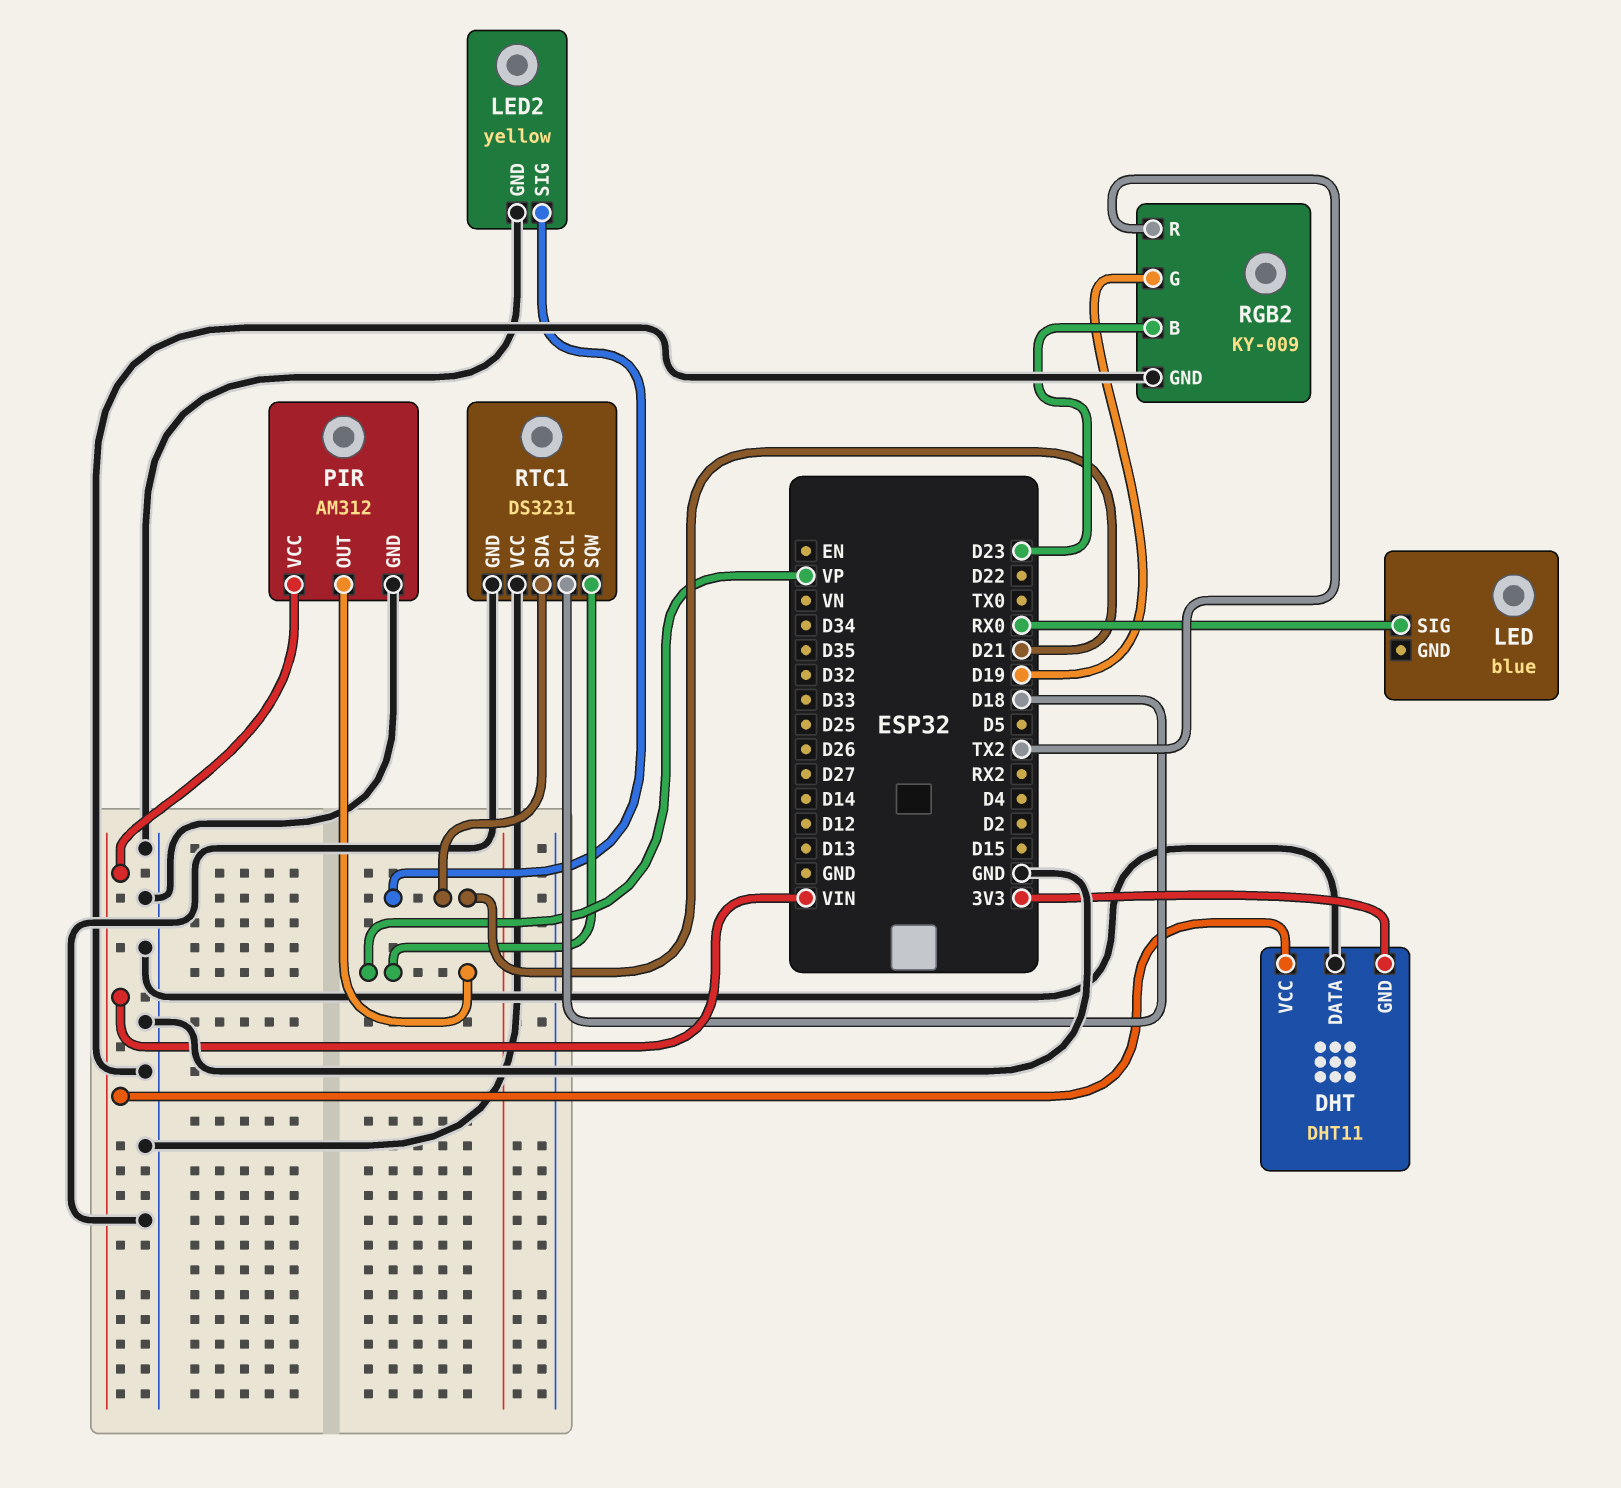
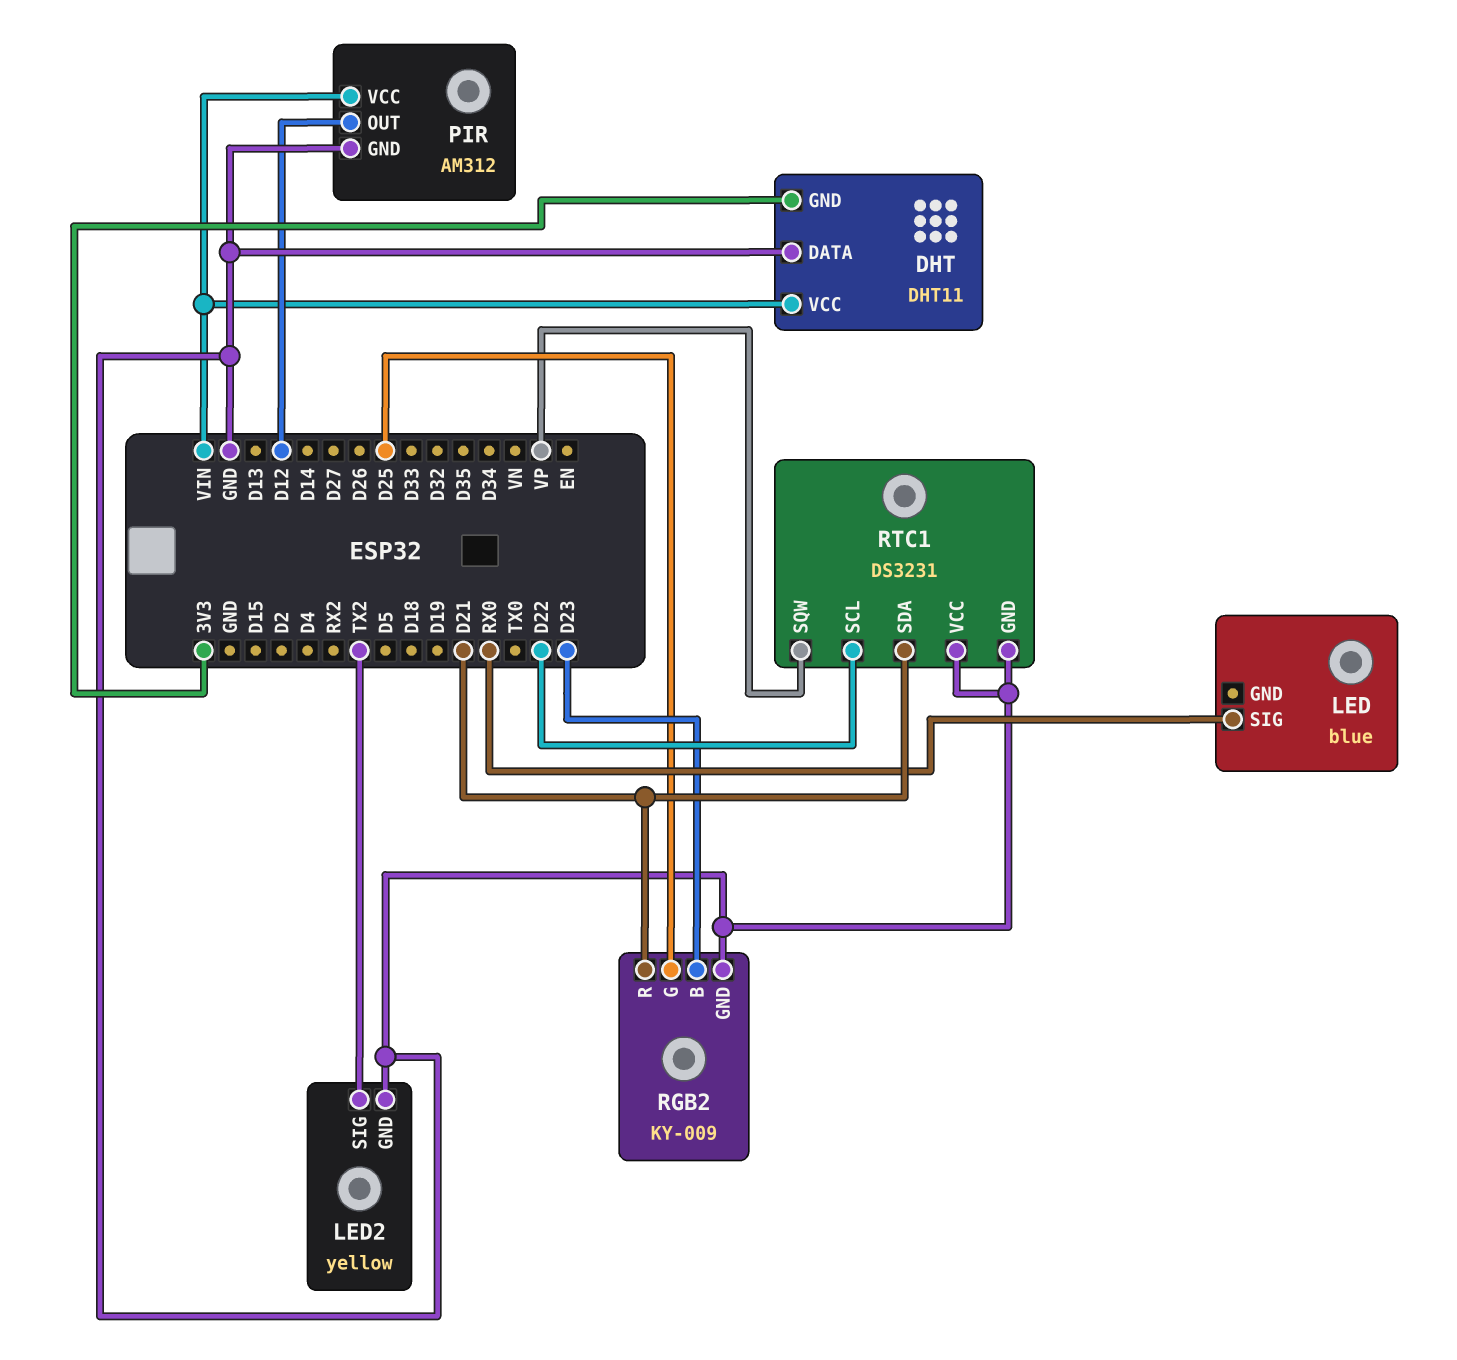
LED2 pin SIG: D21 -> TX2
PIR pin OUT: VP -> D12
RGB2 pin G: D19 -> D25
RGB2 pin R: TX2 -> D21
RTC1 pin SCL: D18 -> D22

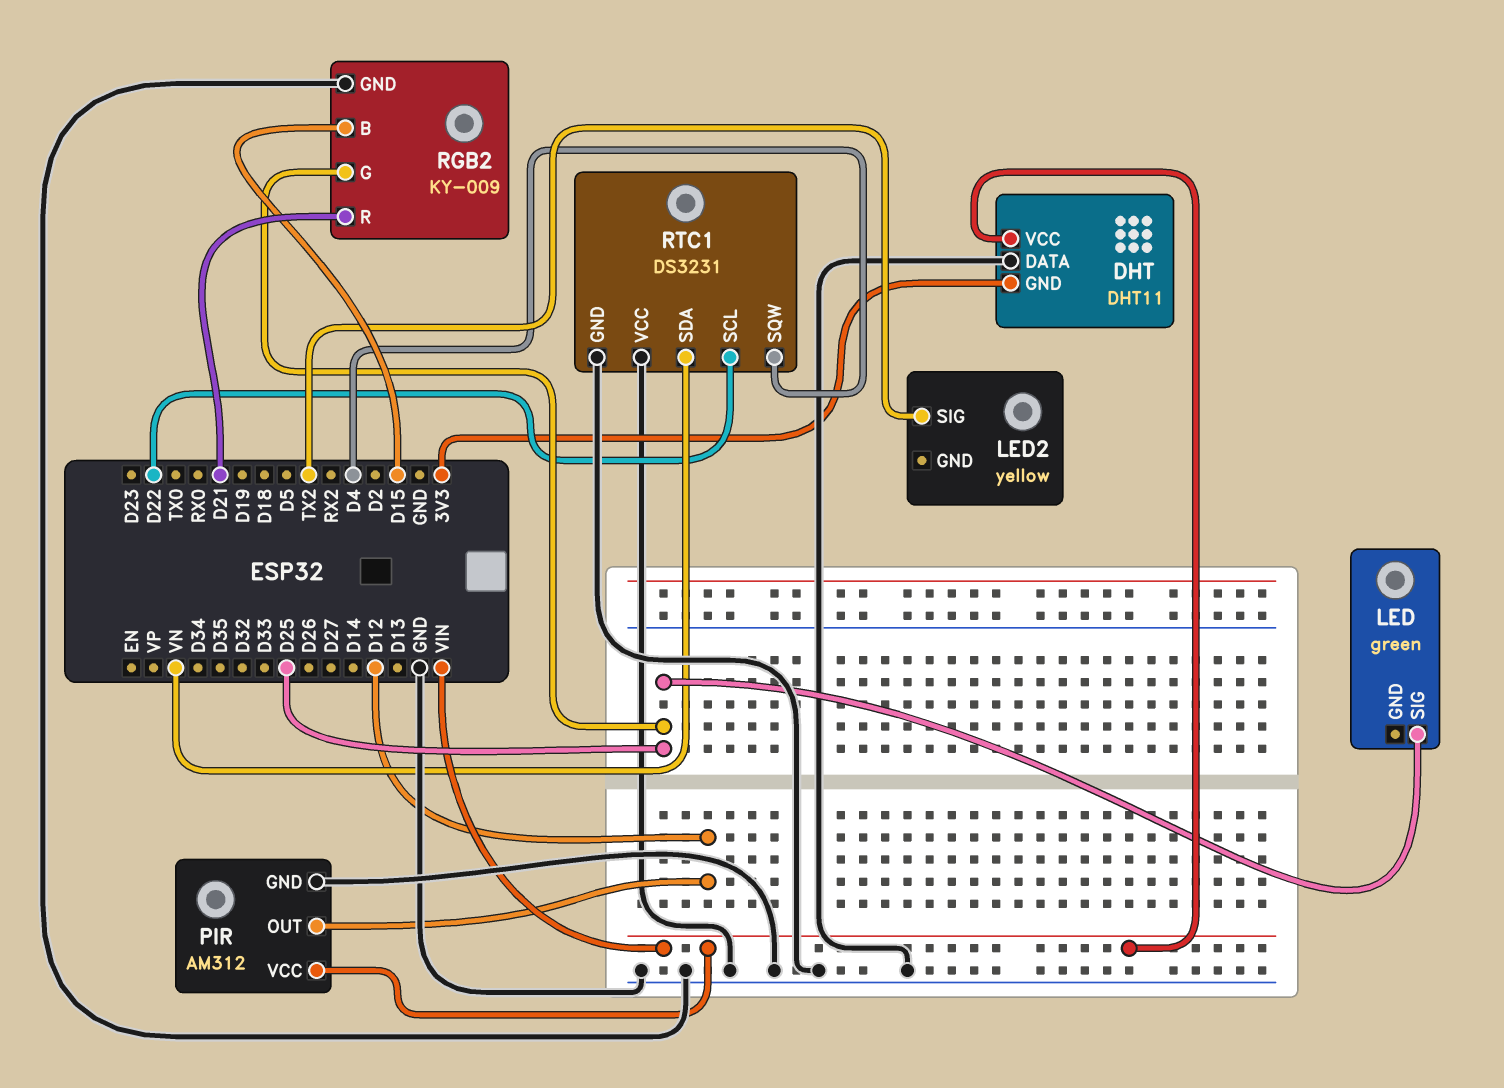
LED: blue -> green
LED pin SIG: RX0 -> D25
LED2 pin GND: GND -> none
RGB2 pin B: D23 -> D15
RTC1 pin SDA: D21 -> VN
RTC1 pin SQW: VP -> D4

